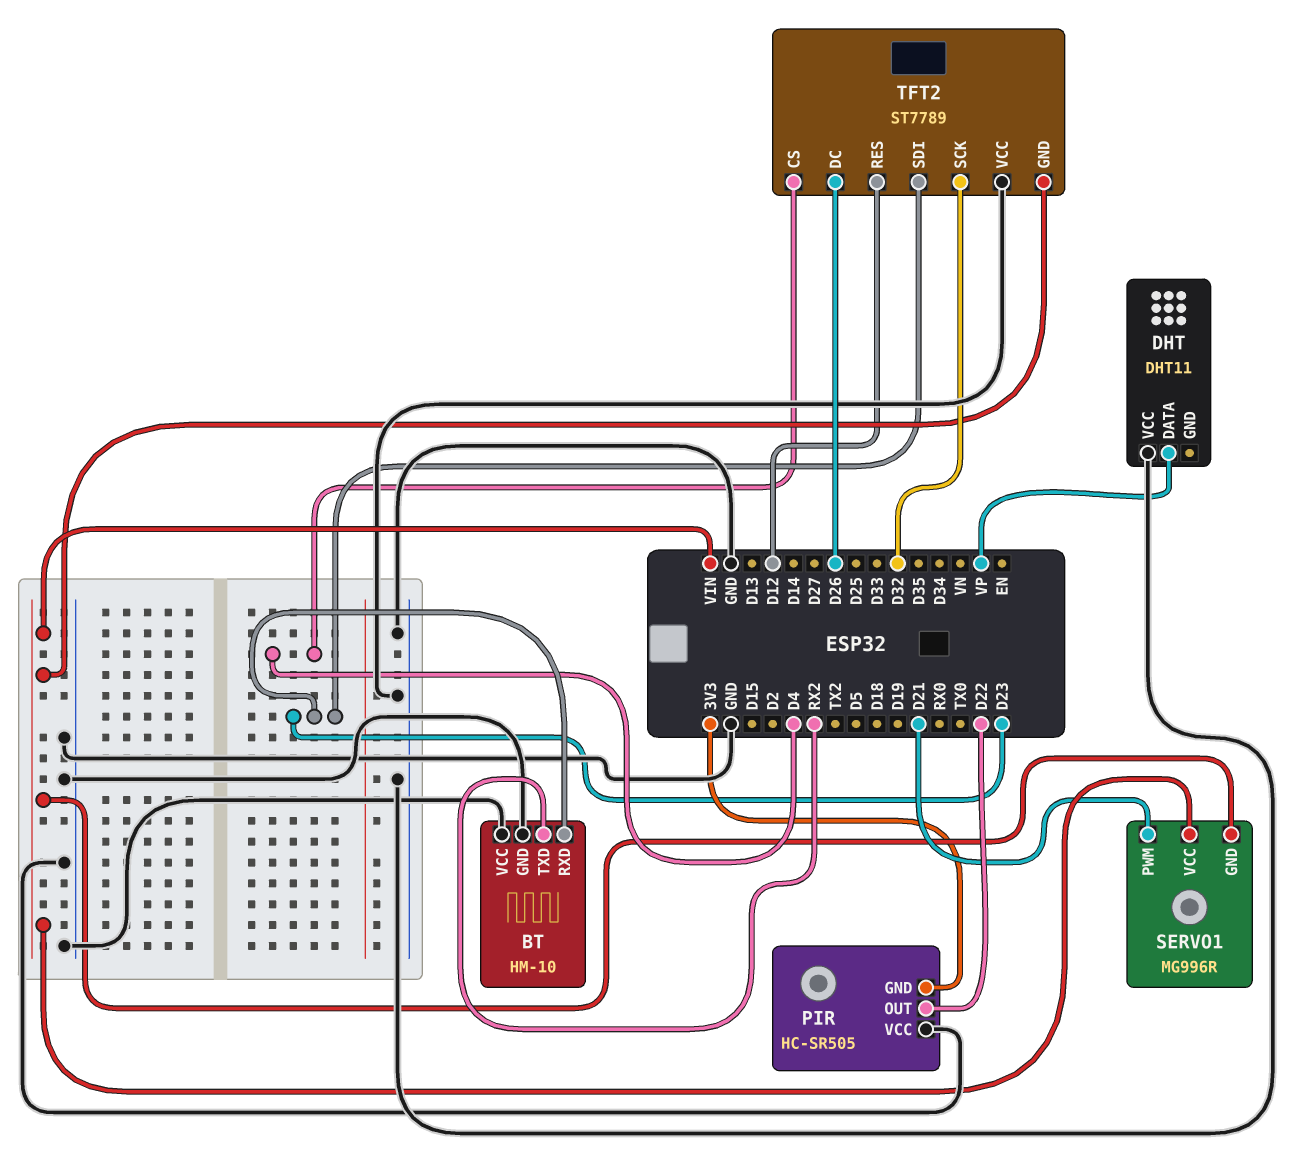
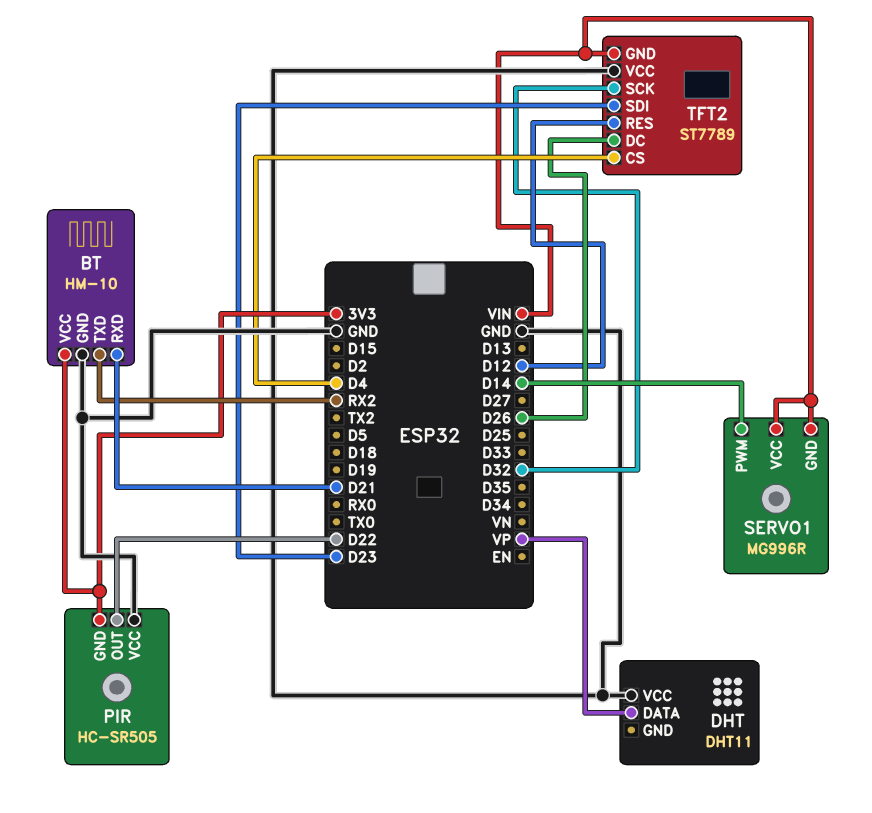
BT pin RXD: D23 -> D21
BT pin VCC: GND -> 3V3
SERVO1 pin PWM: D21 -> D14

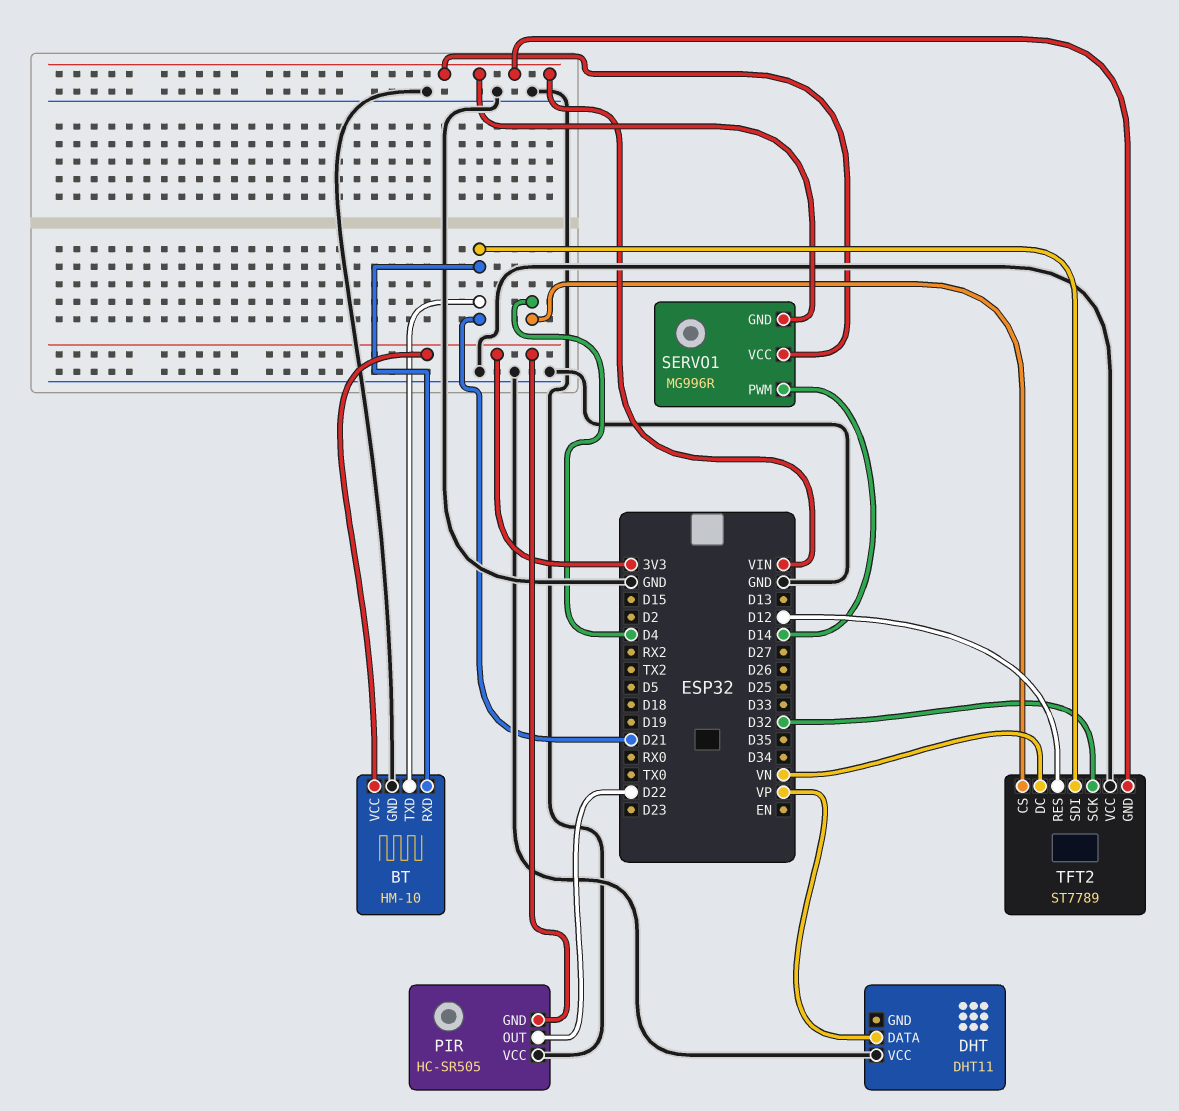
BT pin TXD: RX2 -> D21
TFT2 pin DC: D26 -> VN
TFT2 pin SDI: D23 -> D21

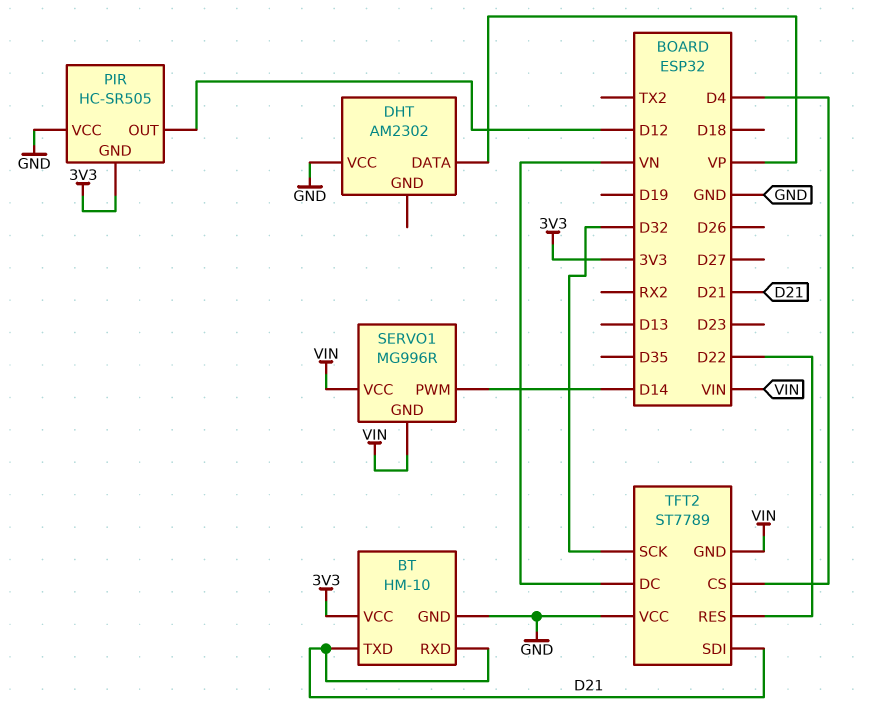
DHT: DHT11 -> AM2302
PIR pin OUT: D22 -> D12
TFT2 pin RES: D12 -> D22

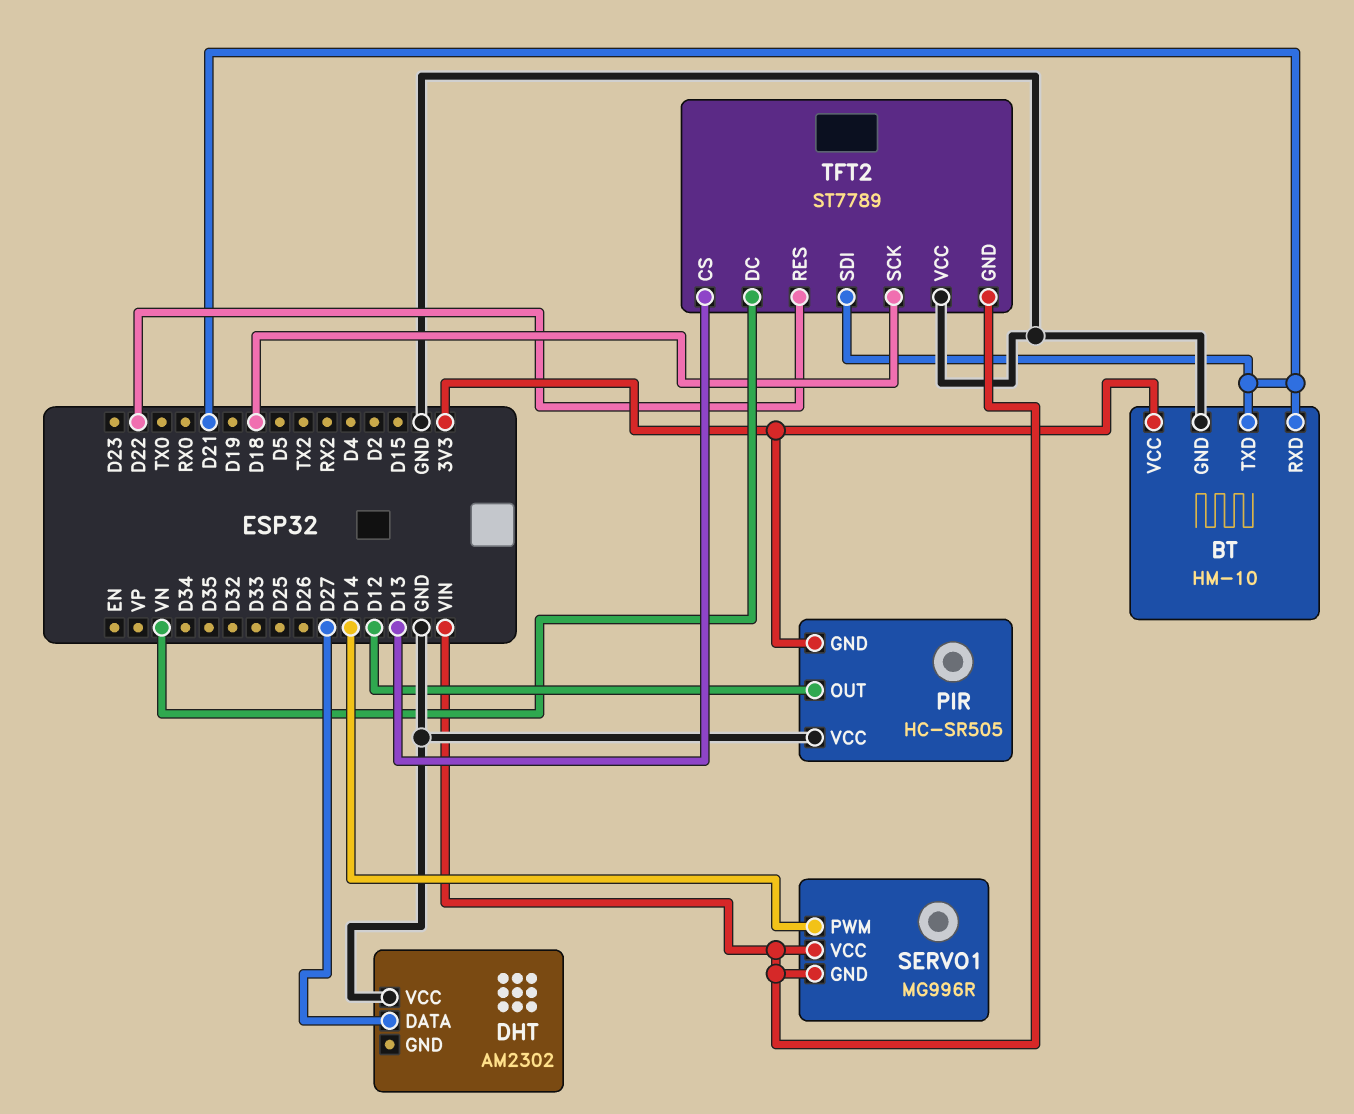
DHT pin DATA: VP -> D27
TFT2 pin CS: D4 -> D13
TFT2 pin SCK: D32 -> D18

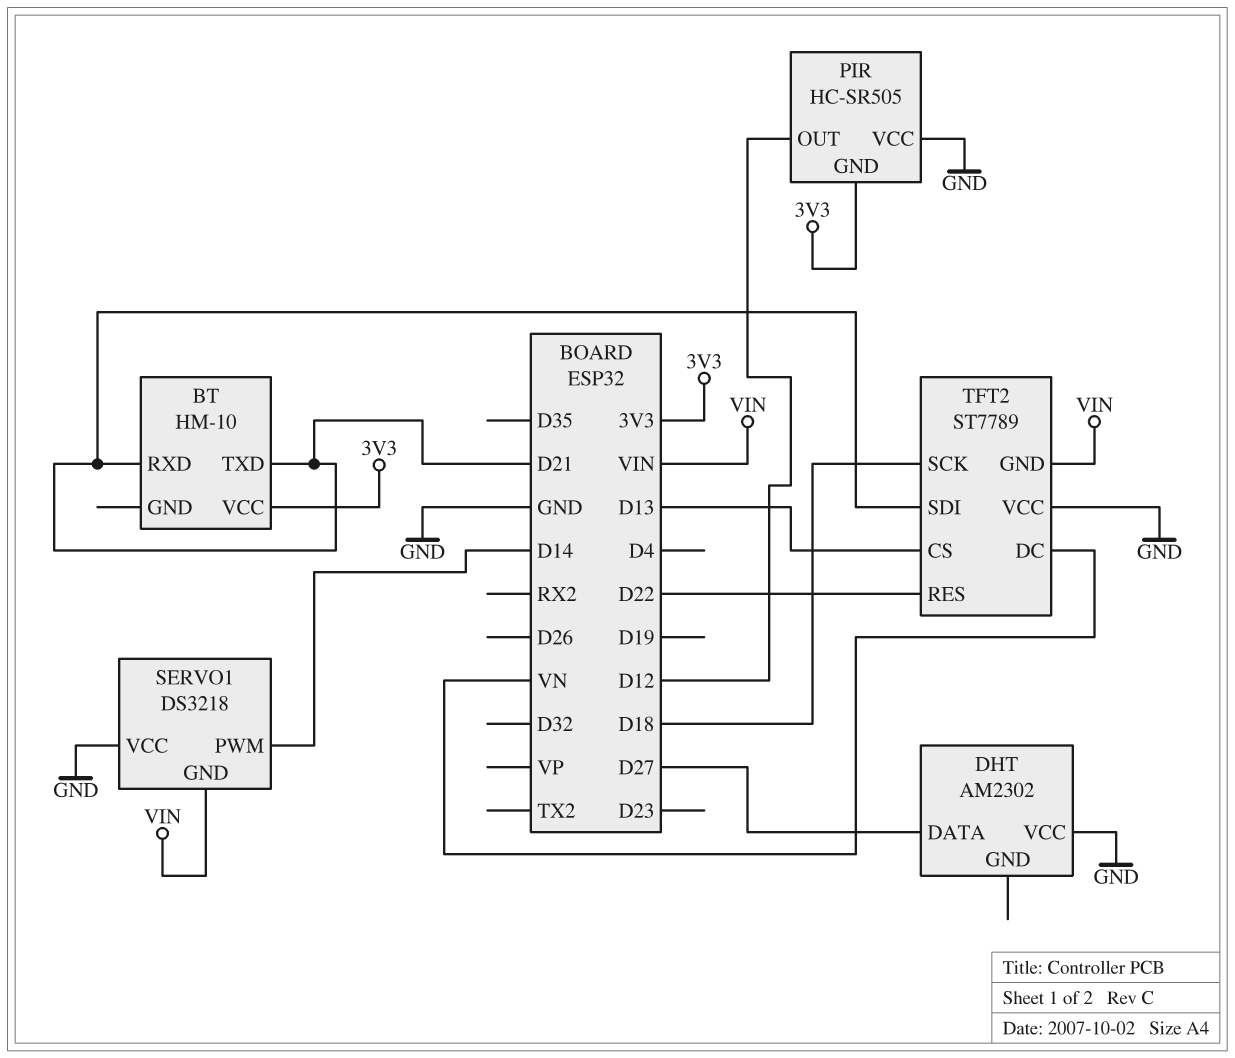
BT pin GND: GND -> none
SERVO1: MG996R -> DS3218
SERVO1 pin VCC: VIN -> GND

